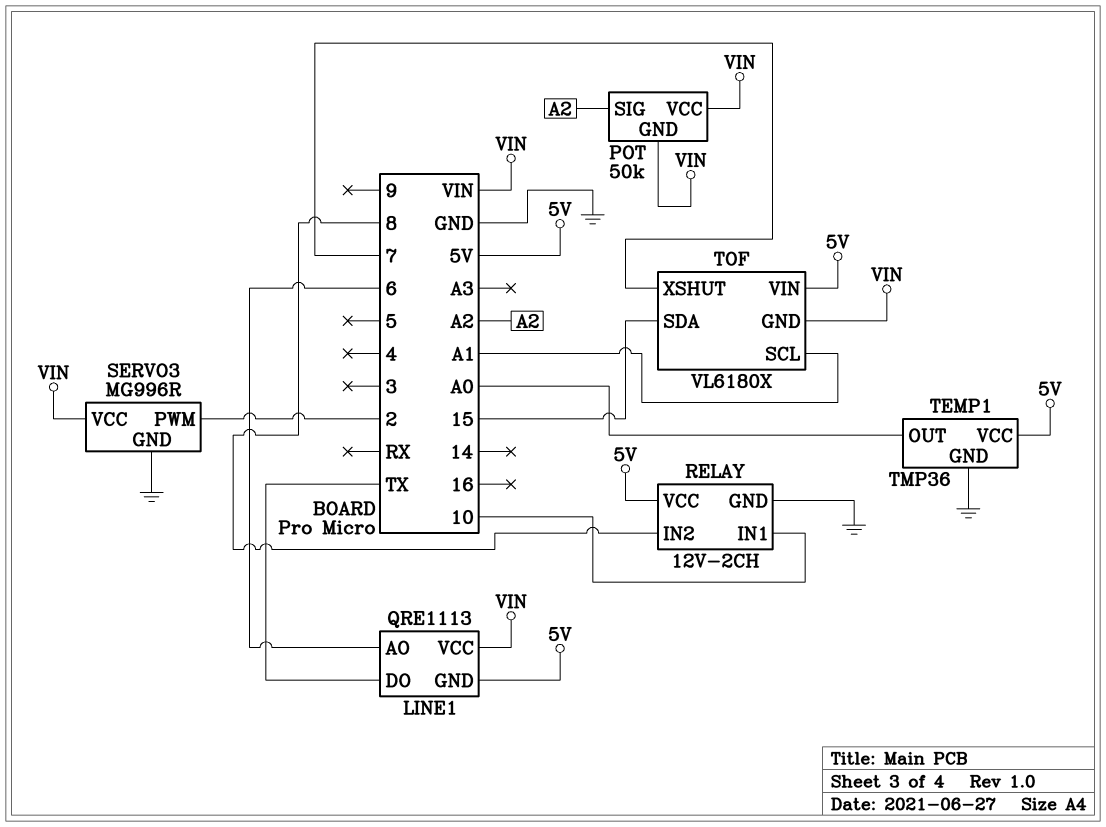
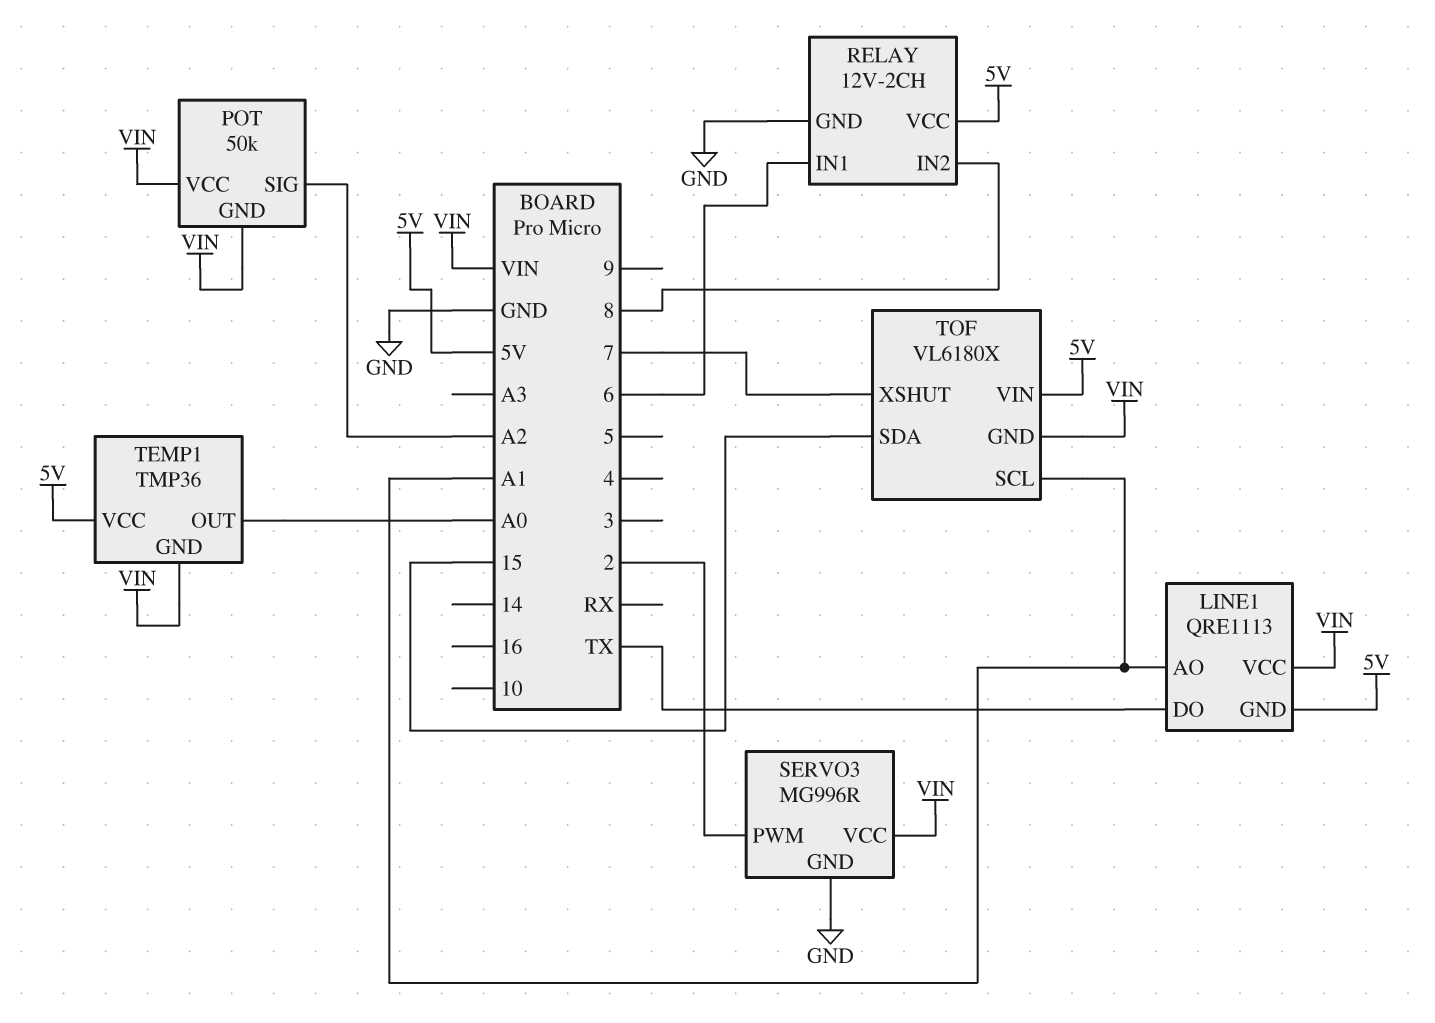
LINE1 pin AO: 6 -> A1
RELAY pin IN1: 10 -> 6
TEMP1 pin GND: GND -> VIN

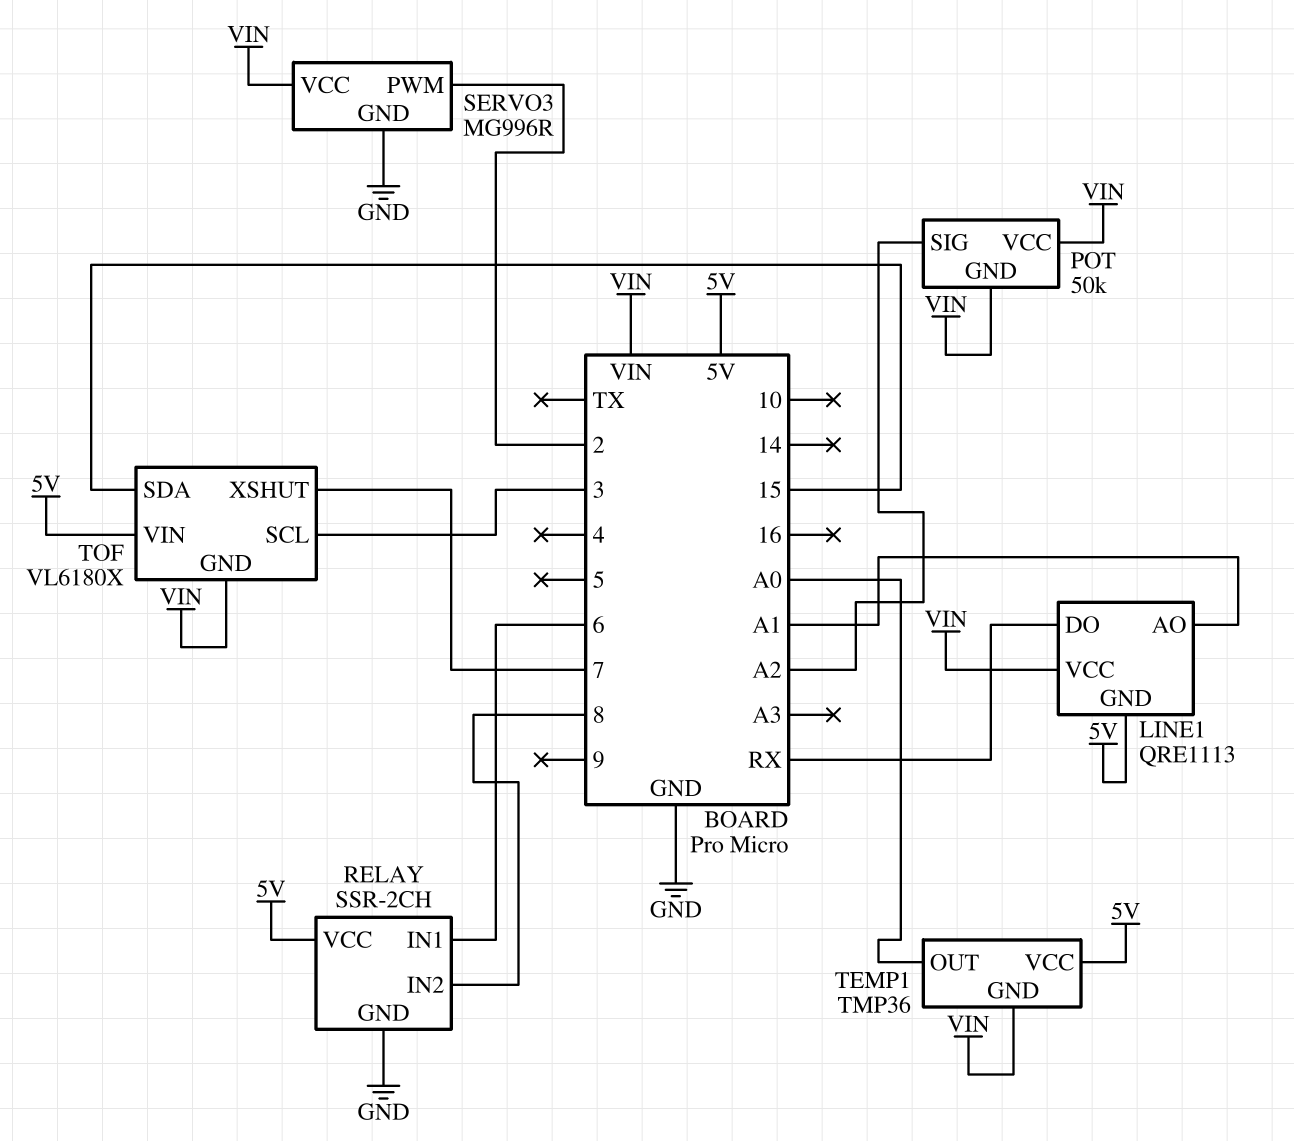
LINE1 pin DO: TX -> RX
RELAY: 12V-2CH -> SSR-2CH
TOF pin SCL: A1 -> 3

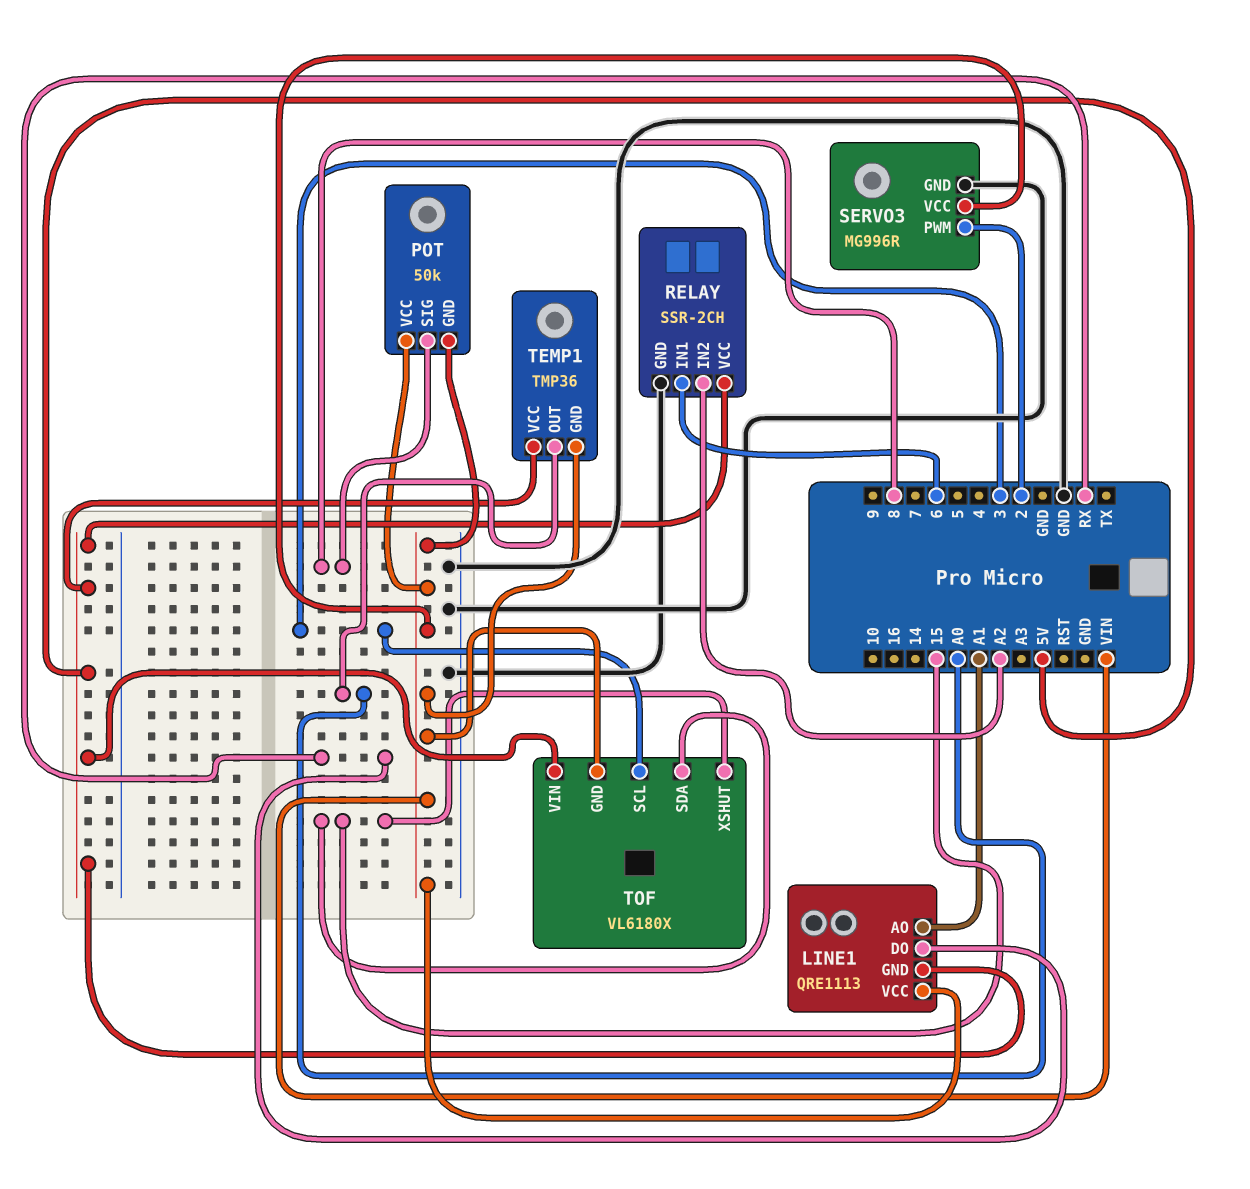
POT pin SIG: A2 -> 8
RELAY pin IN2: 8 -> A2
TOF pin XSHUT: 7 -> 15

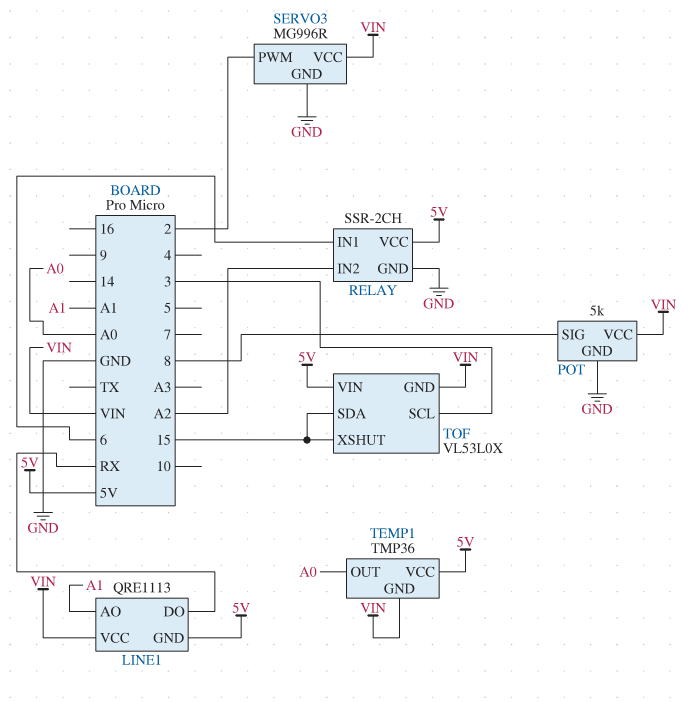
POT: 50k -> 5k
POT pin GND: VIN -> GND
TOF: VL6180X -> VL53L0X

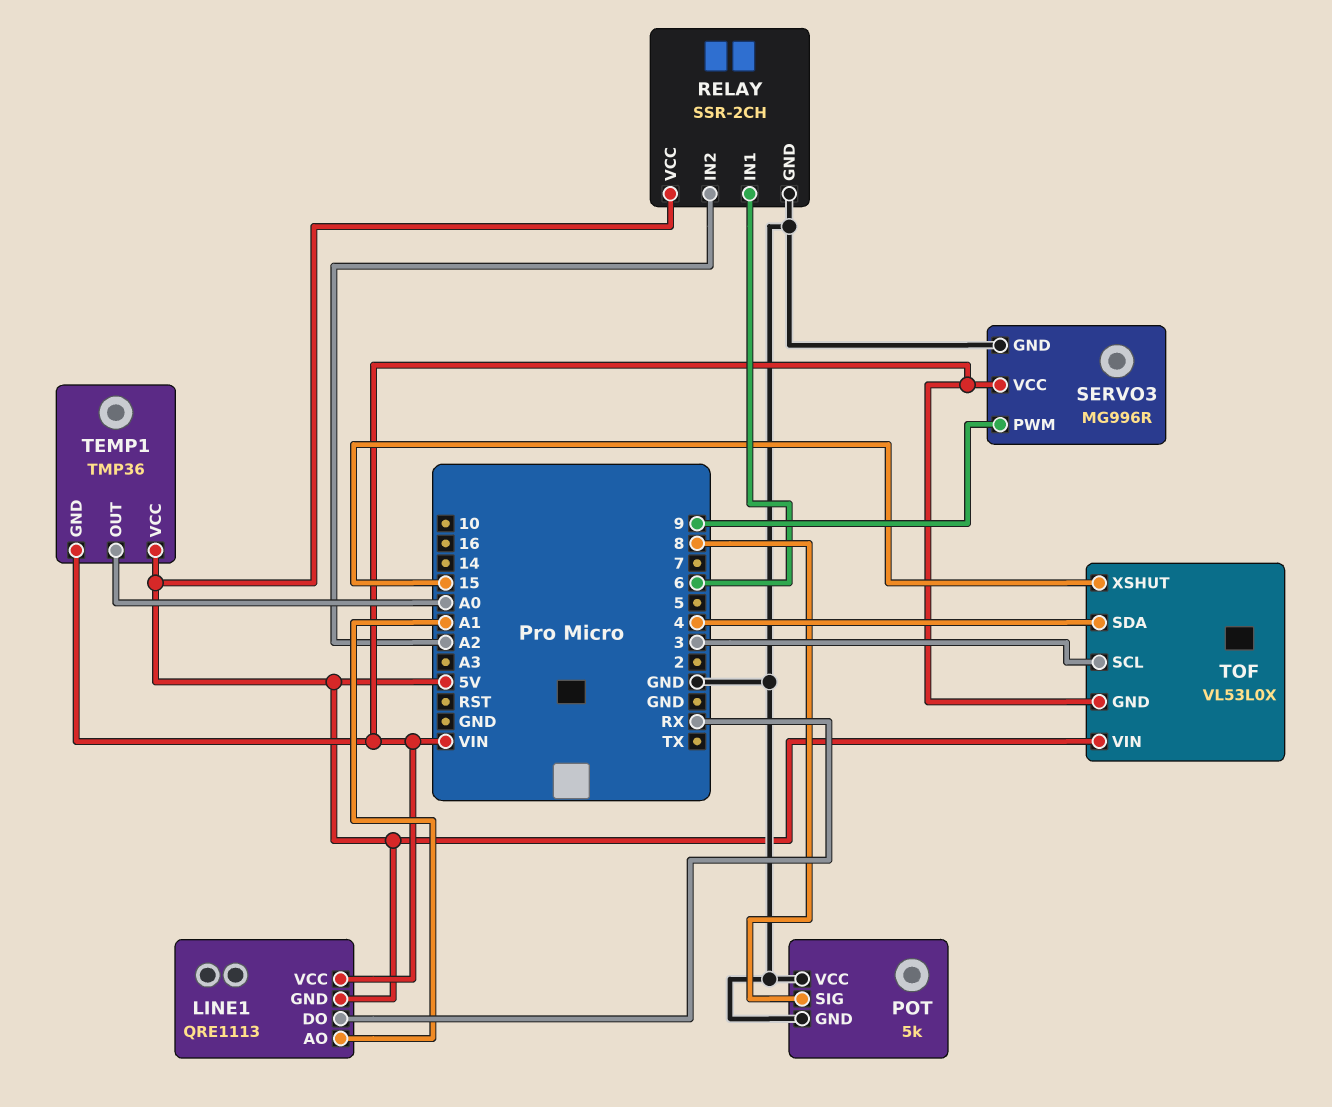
POT pin VCC: VIN -> GND
SERVO3 pin PWM: 2 -> 9
TOF pin SDA: 15 -> 4

